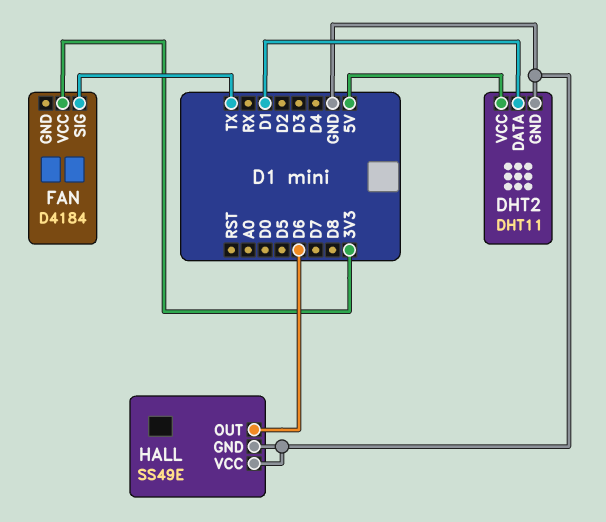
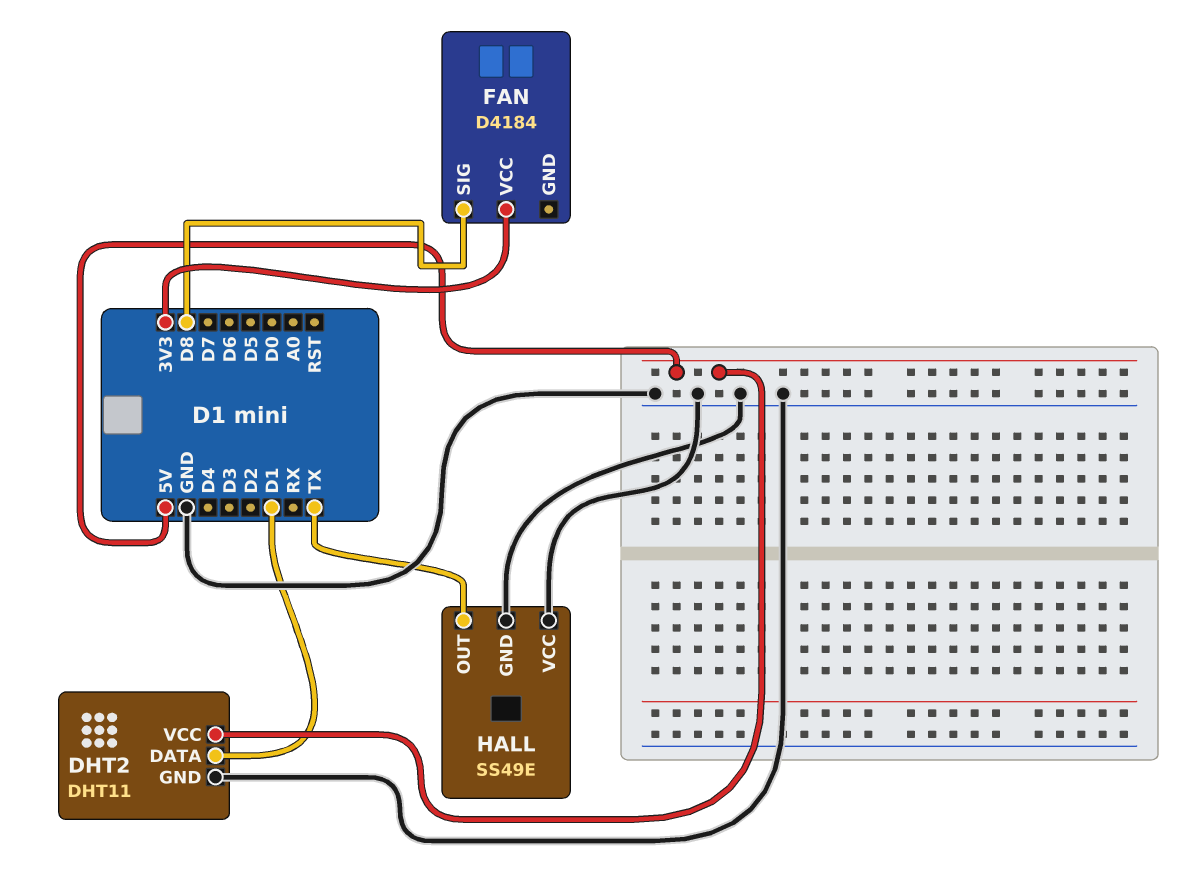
FAN pin SIG: TX -> D8
HALL pin OUT: D6 -> TX

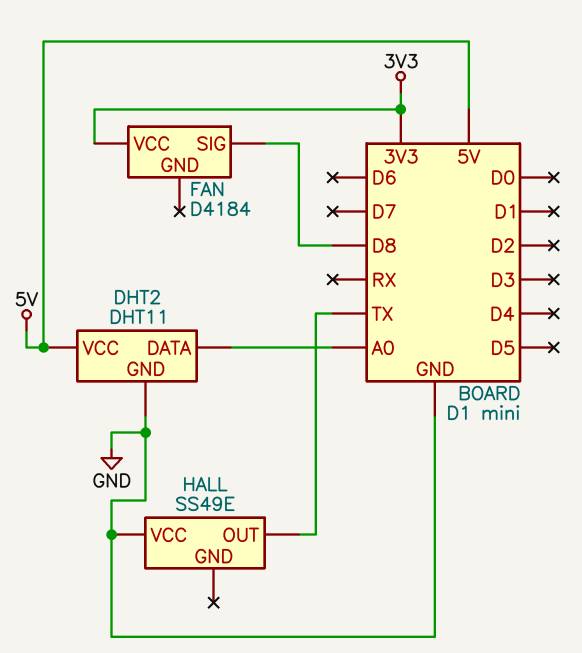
DHT2 pin DATA: D1 -> A0
HALL pin GND: GND -> none

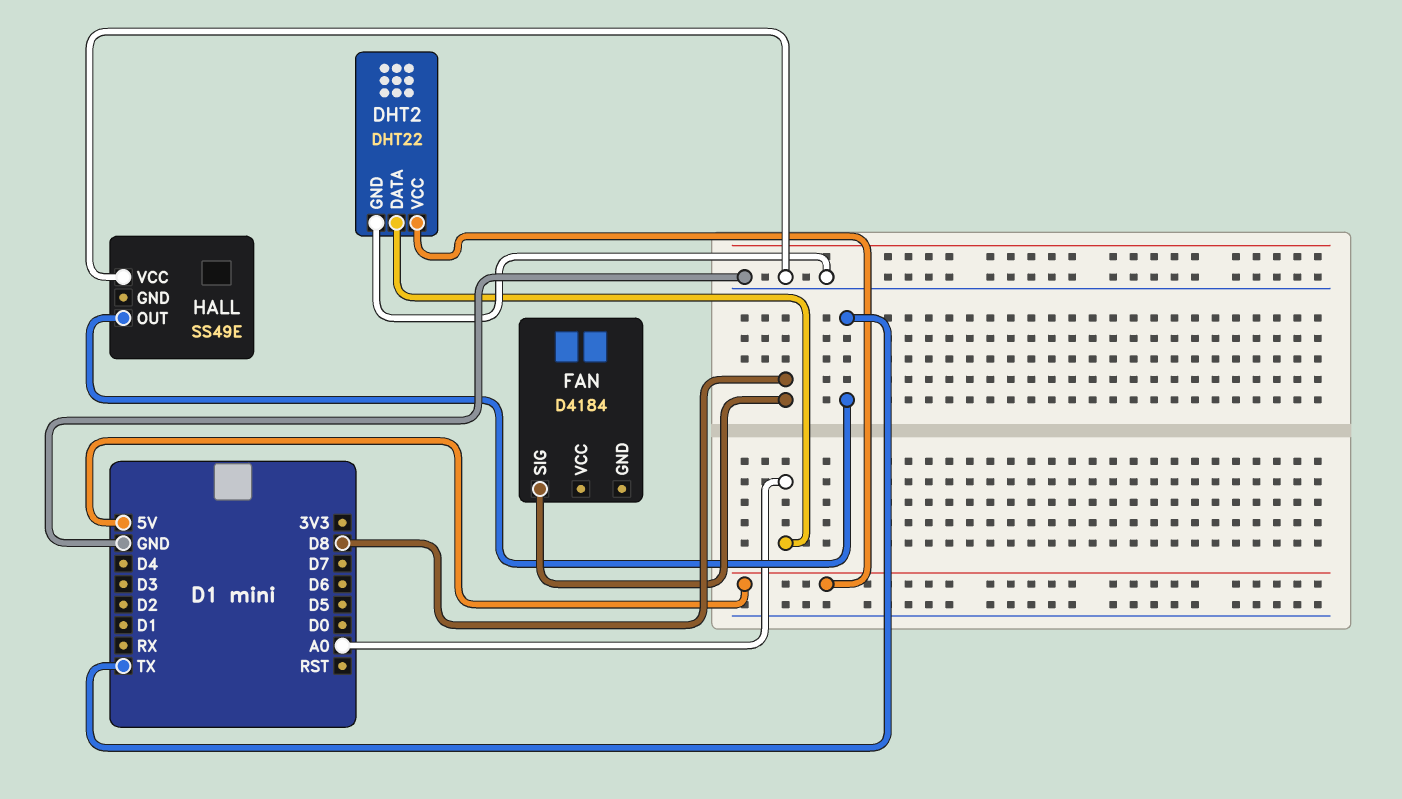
DHT2: DHT11 -> DHT22
FAN pin VCC: 3V3 -> none

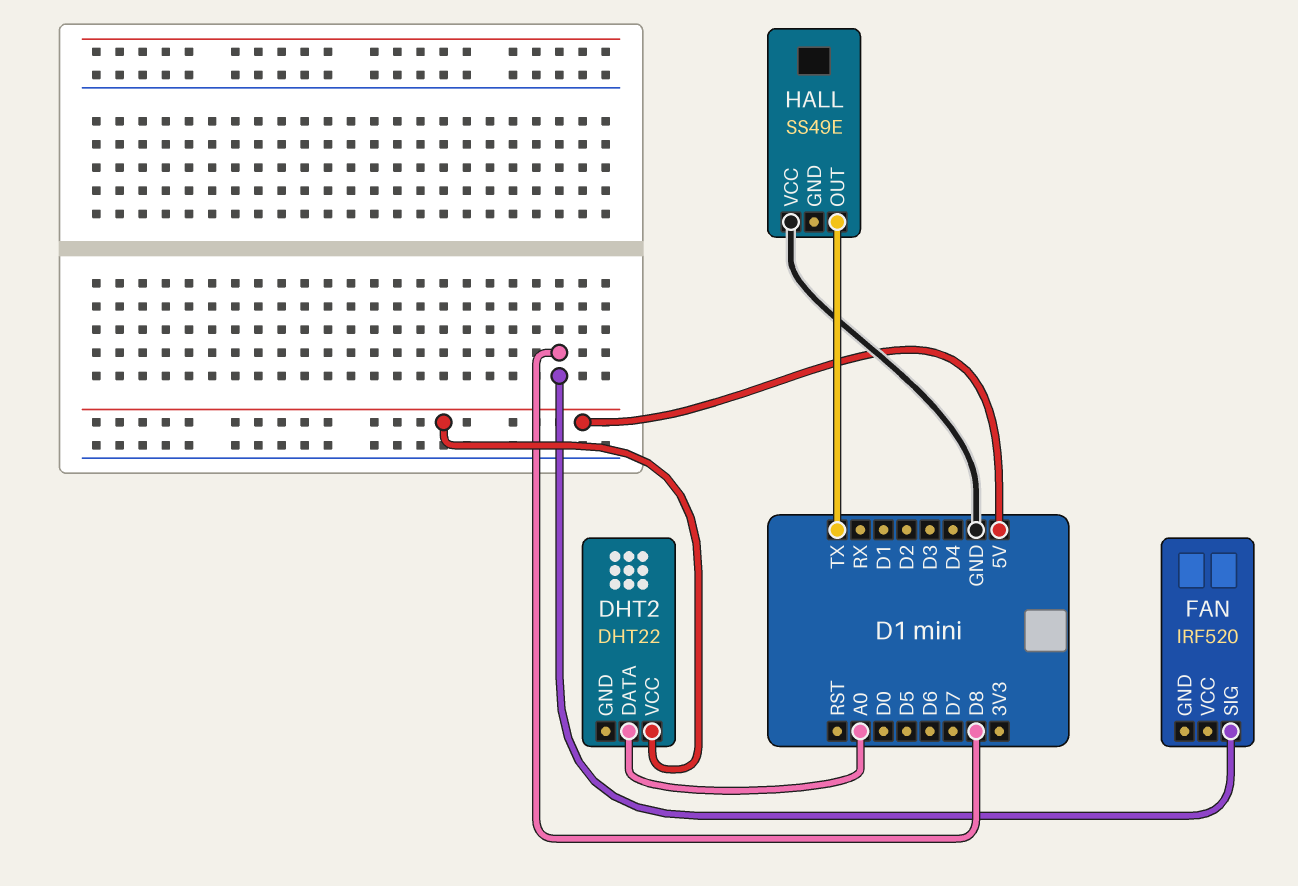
DHT2 pin GND: GND -> none
FAN: D4184 -> IRF520

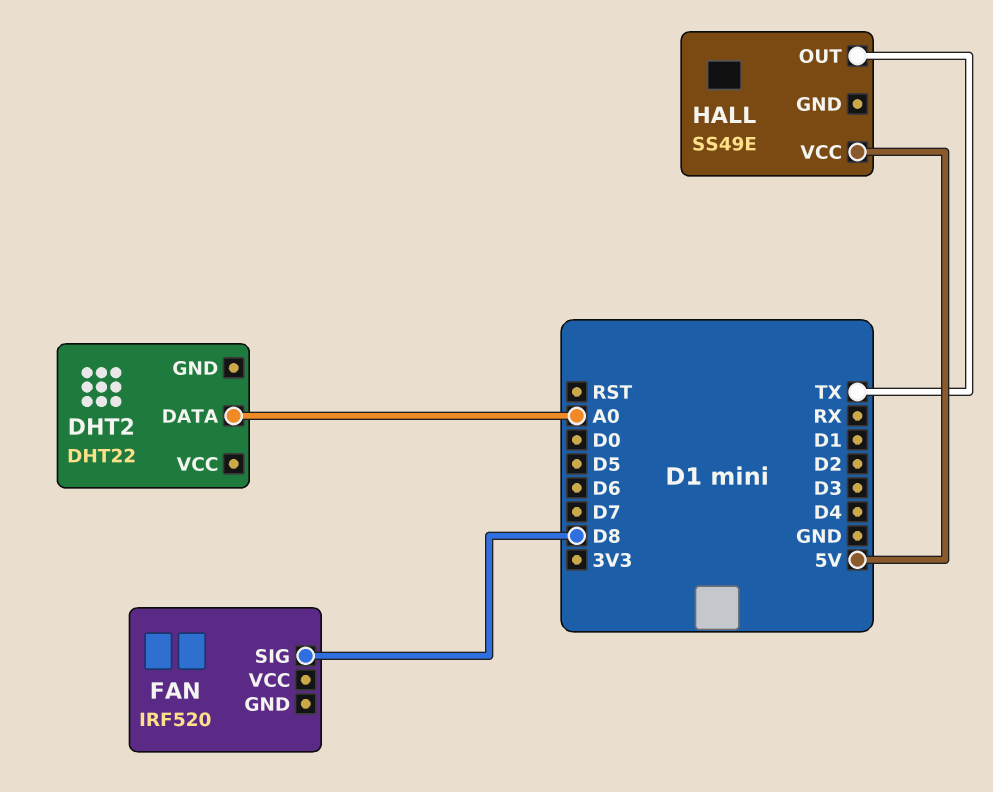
DHT2 pin VCC: 5V -> none
HALL pin VCC: GND -> 5V

